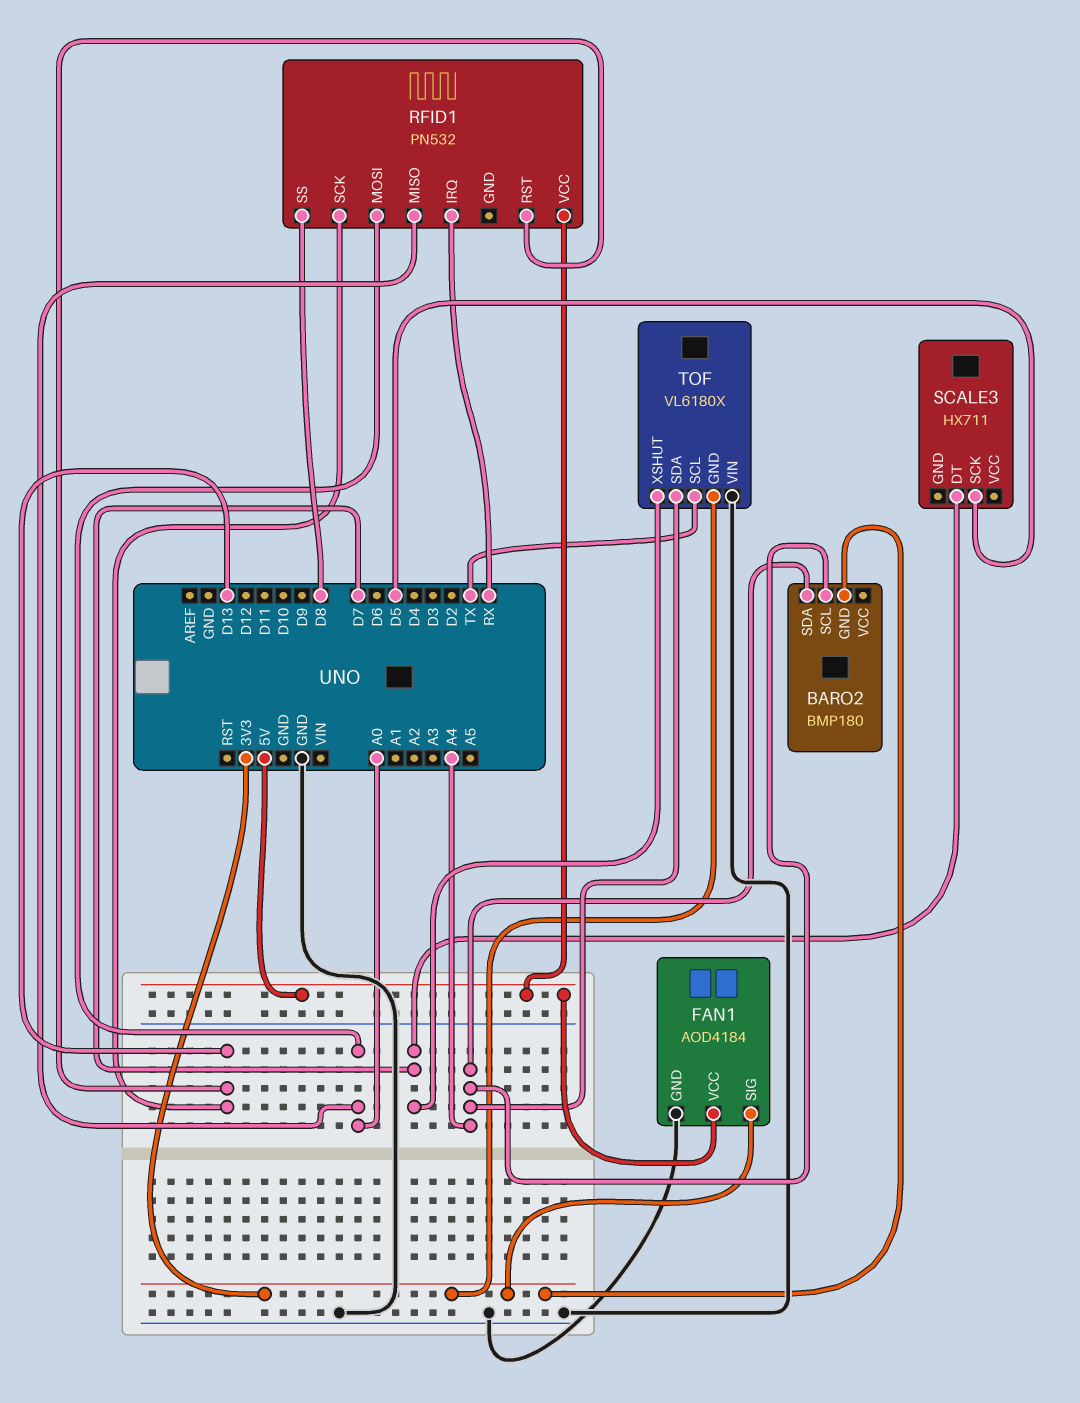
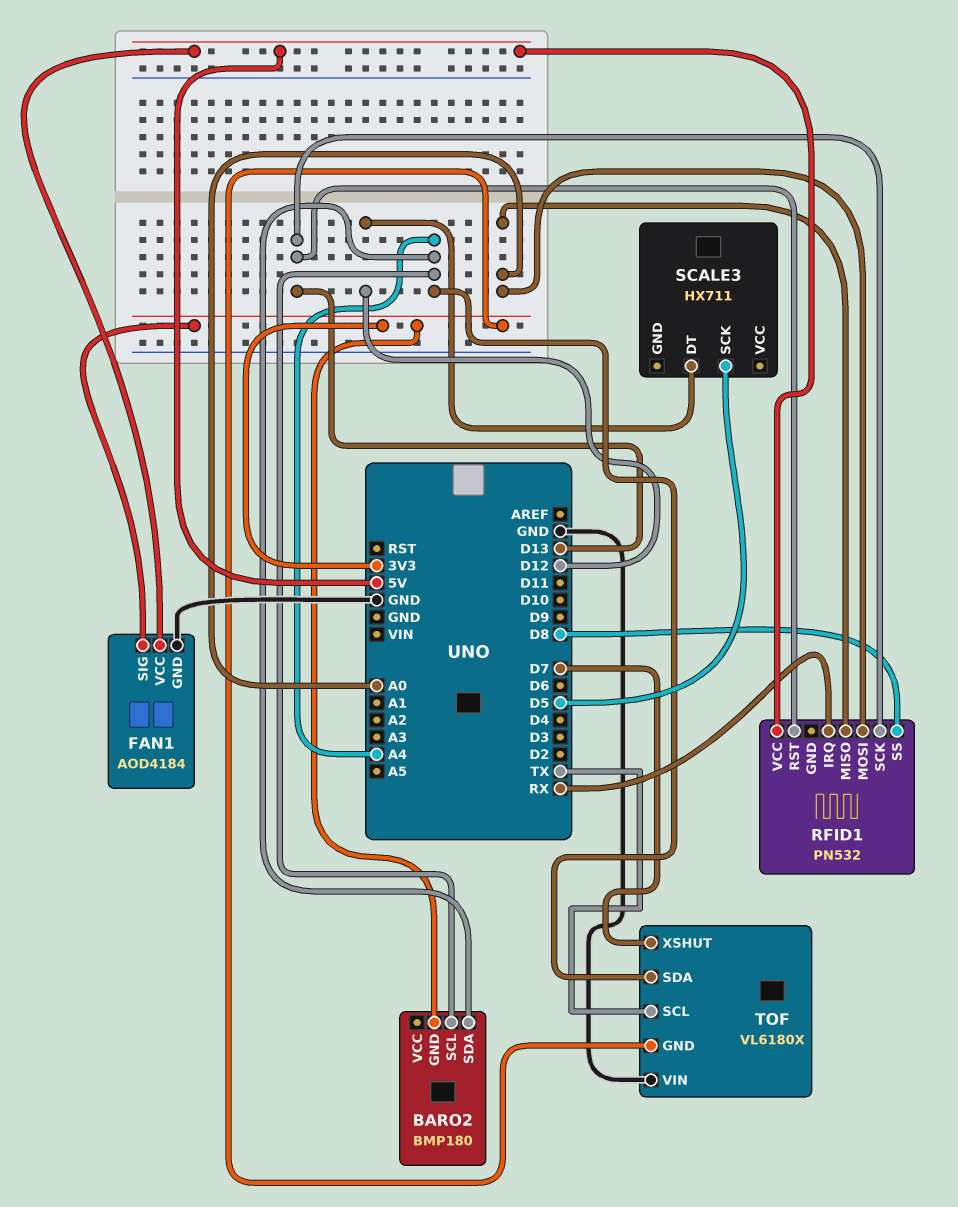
SCALE3 pin DT: D7 -> D12

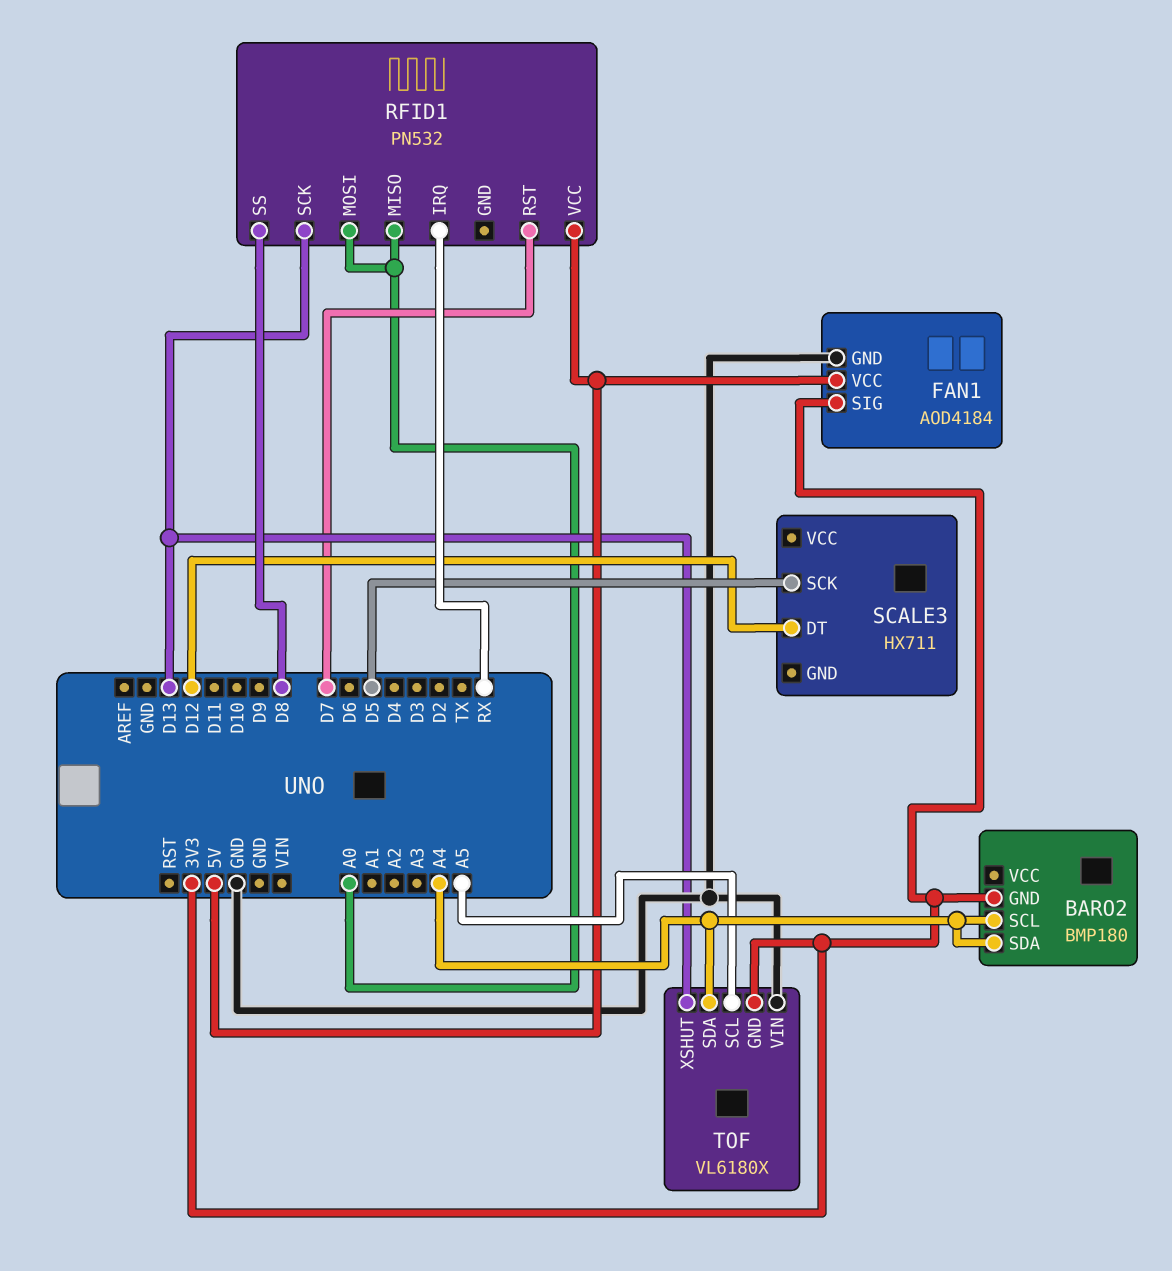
RFID1 pin RST: D13 -> D7
TOF pin SCL: TX -> A5
TOF pin XSHUT: D7 -> D13

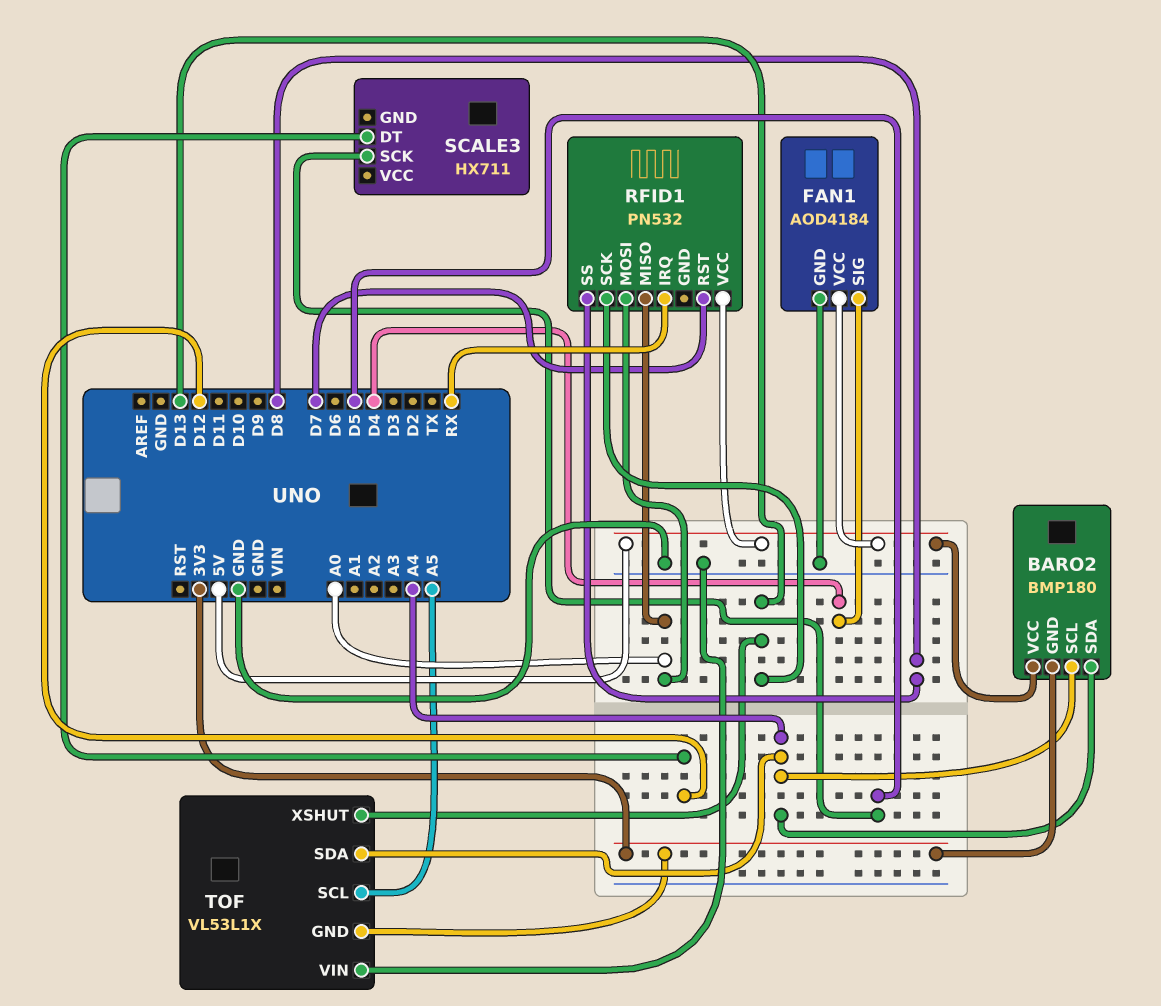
BARO2 pin VCC: none -> 5V
FAN1 pin SIG: 3V3 -> D4
TOF: VL6180X -> VL53L1X

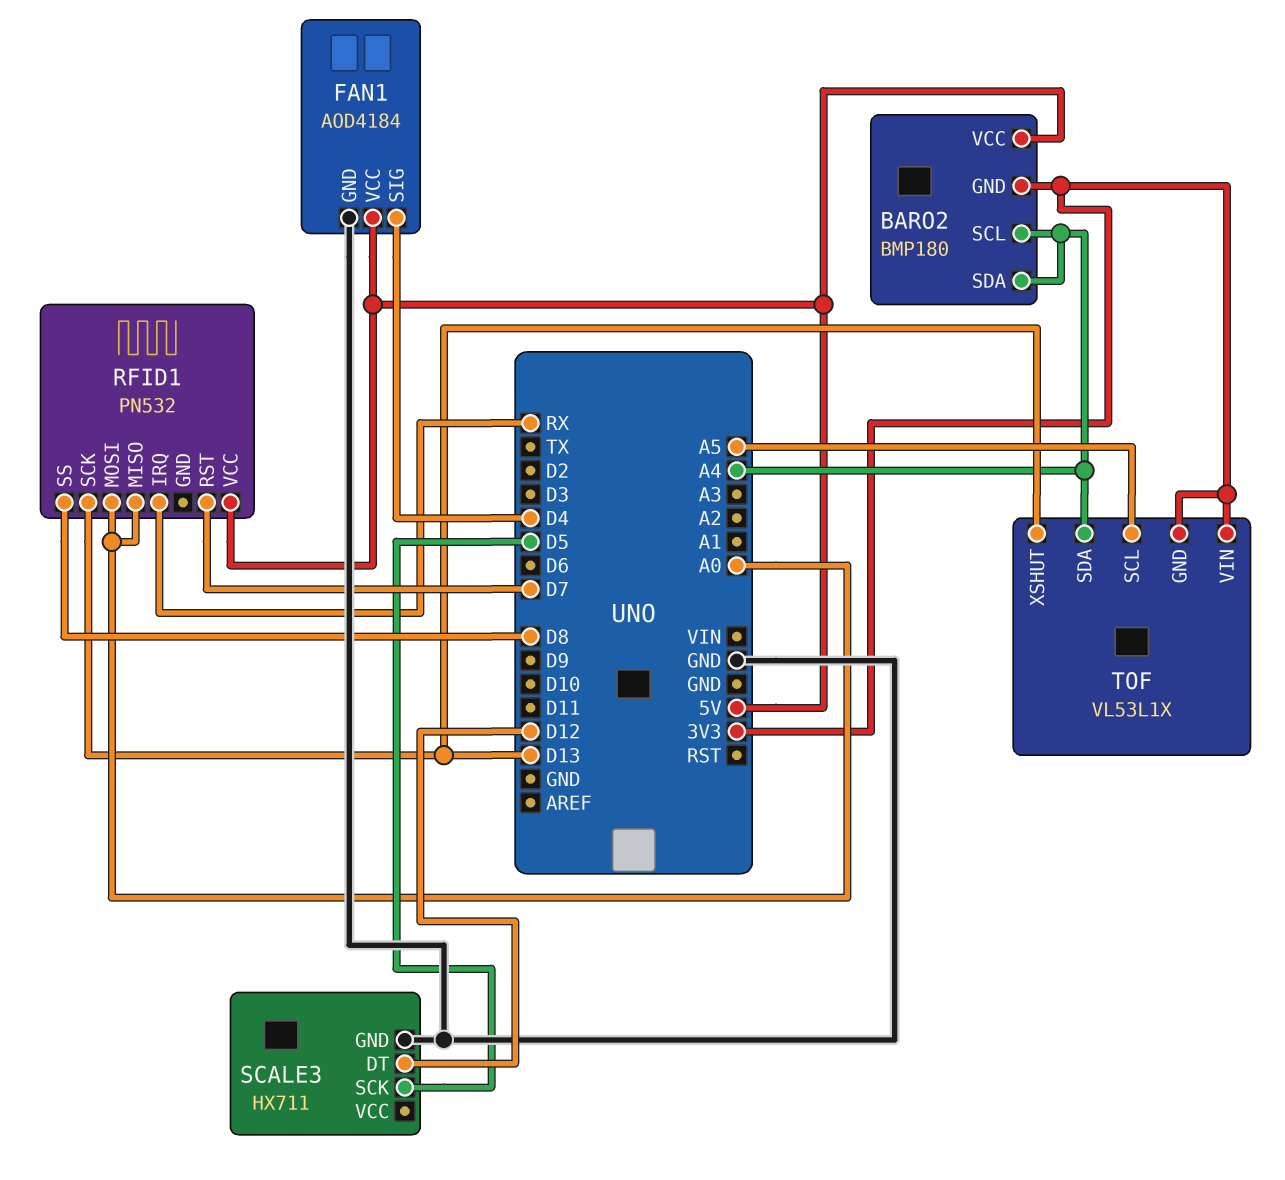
SCALE3 pin GND: none -> GND
TOF pin VIN: GND -> 3V3

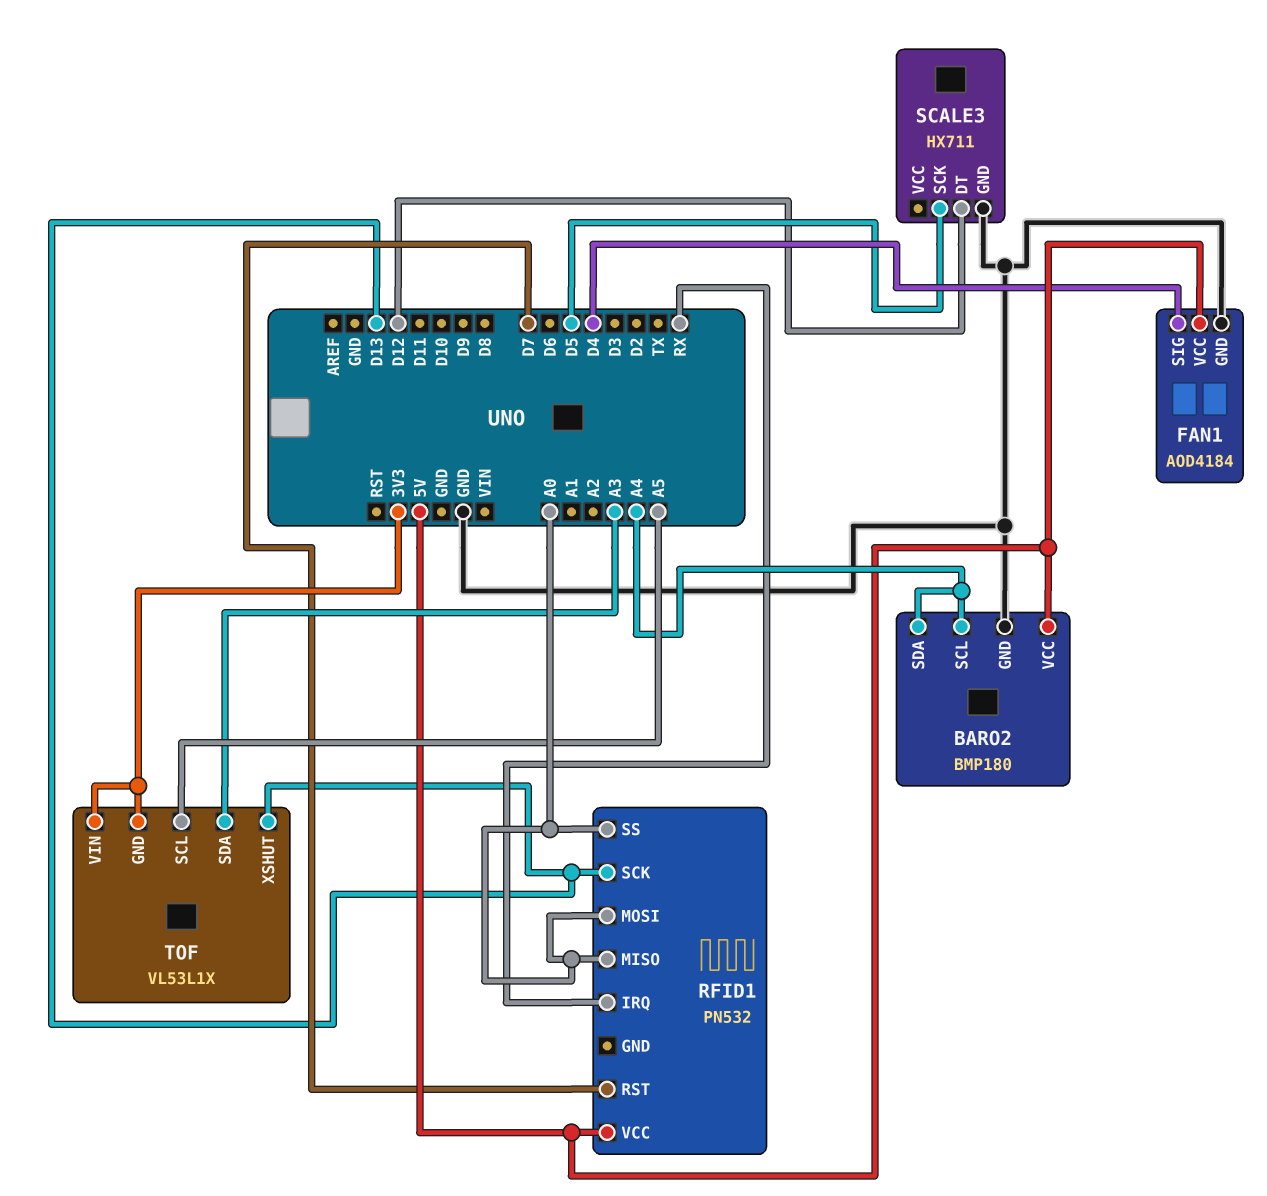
BARO2 pin GND: 3V3 -> GND
RFID1 pin SS: D8 -> A0
TOF pin SDA: A4 -> A3

